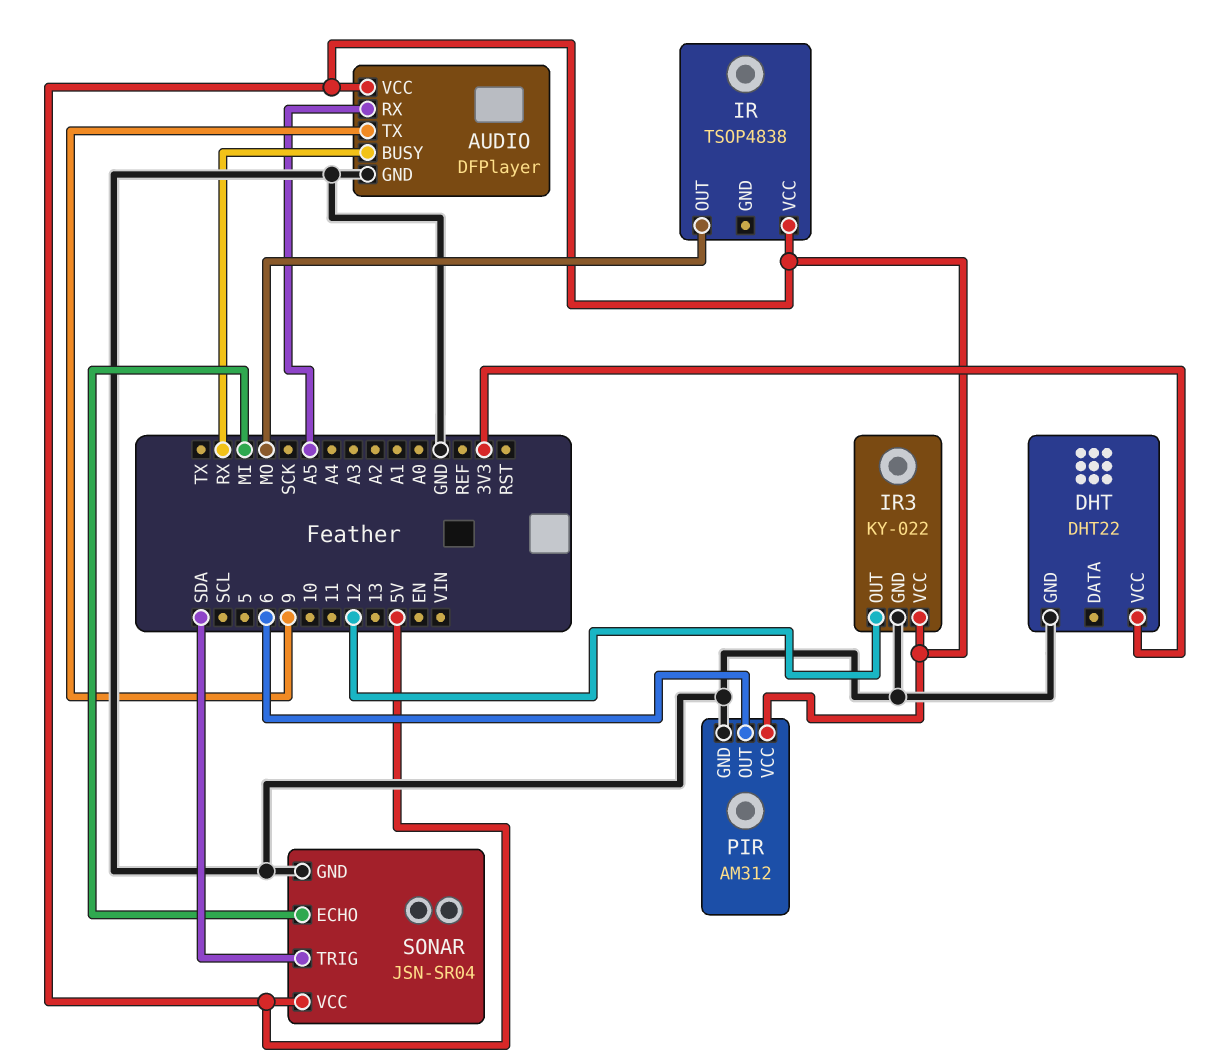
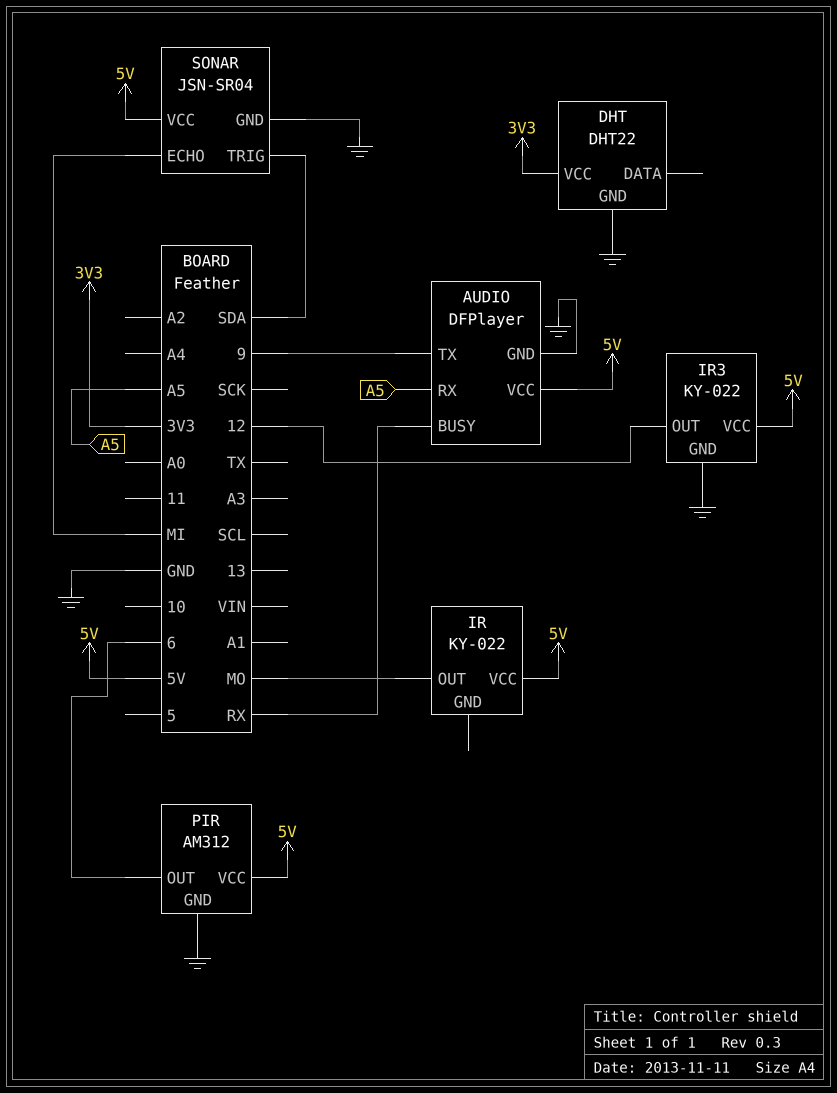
IR: TSOP4838 -> KY-022

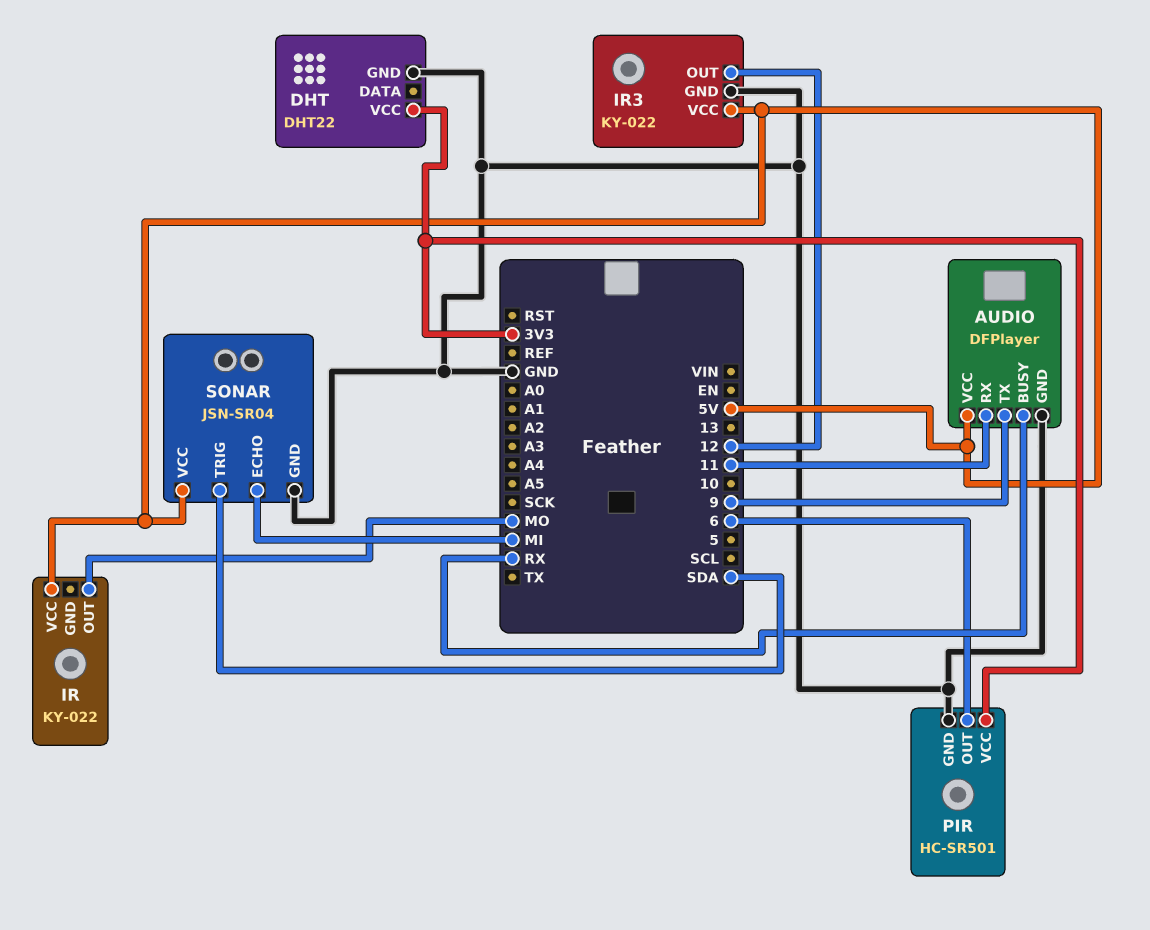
AUDIO pin RX: A5 -> 11
PIR: AM312 -> HC-SR501
PIR pin VCC: 5V -> 3V3

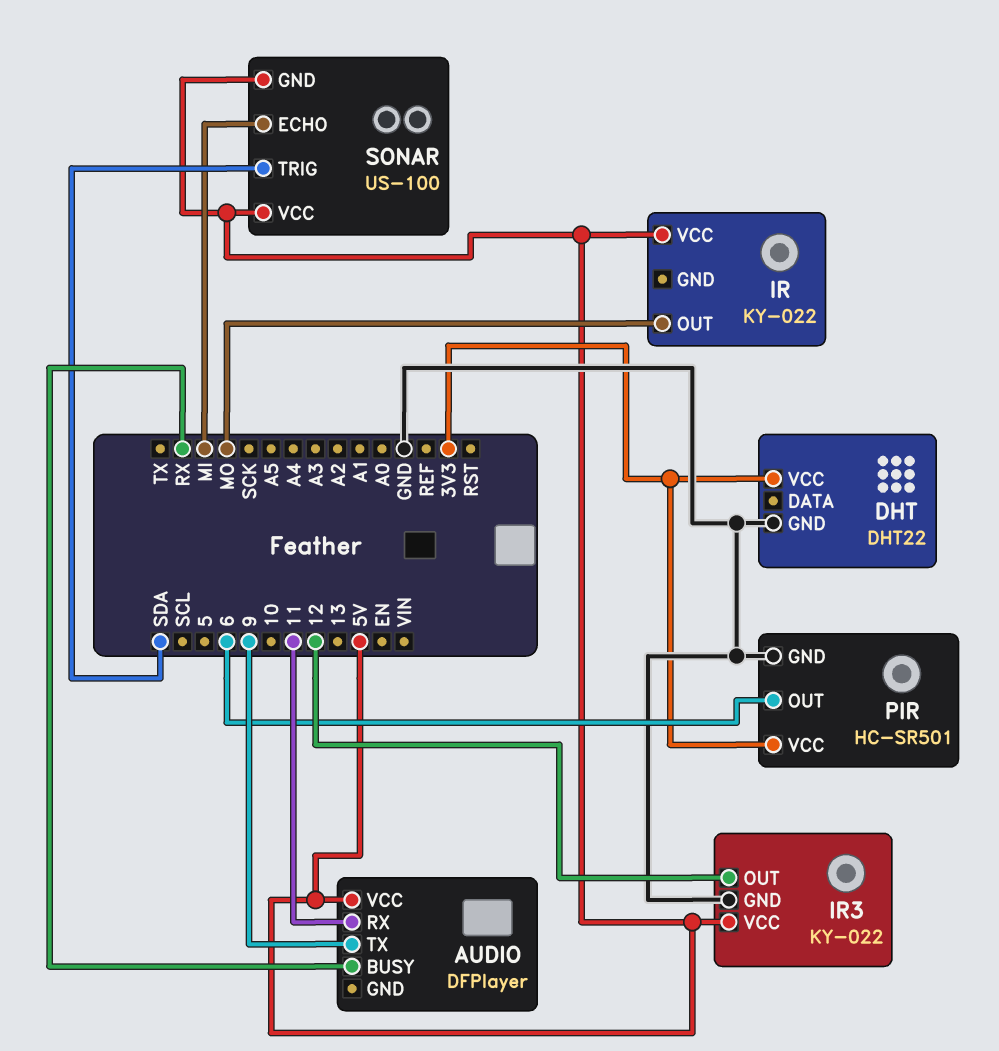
AUDIO pin GND: GND -> none
SONAR: JSN-SR04 -> US-100
SONAR pin GND: GND -> 5V

